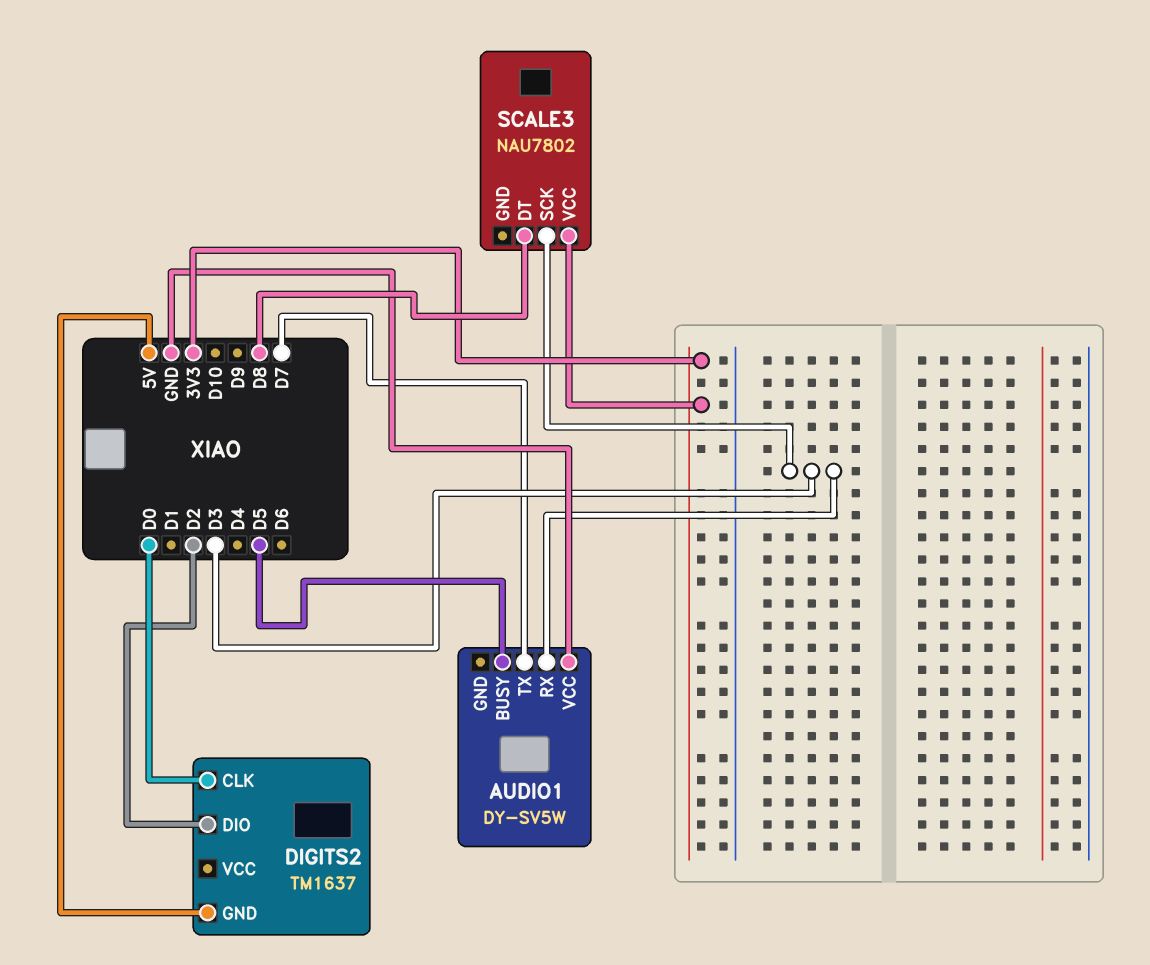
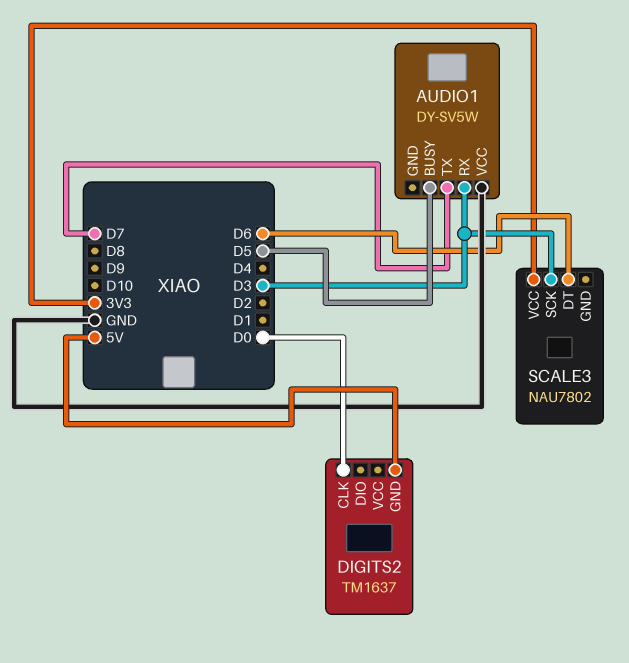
DIGITS2 pin DIO: D2 -> none
SCALE3 pin DT: D8 -> D6

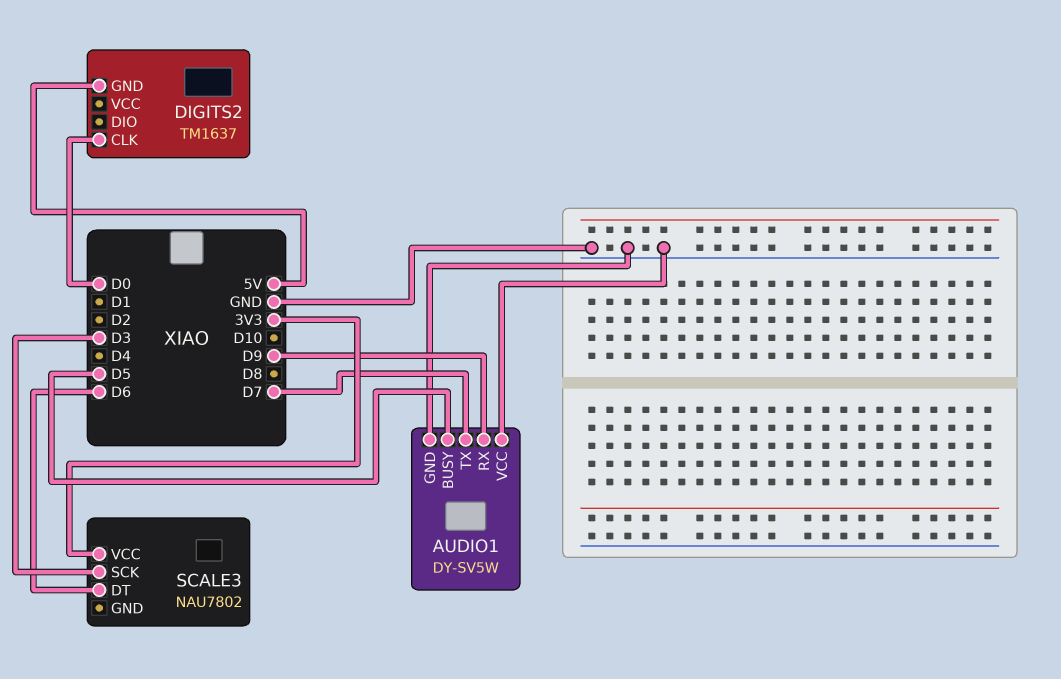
AUDIO1 pin GND: none -> GND
AUDIO1 pin RX: D3 -> D9

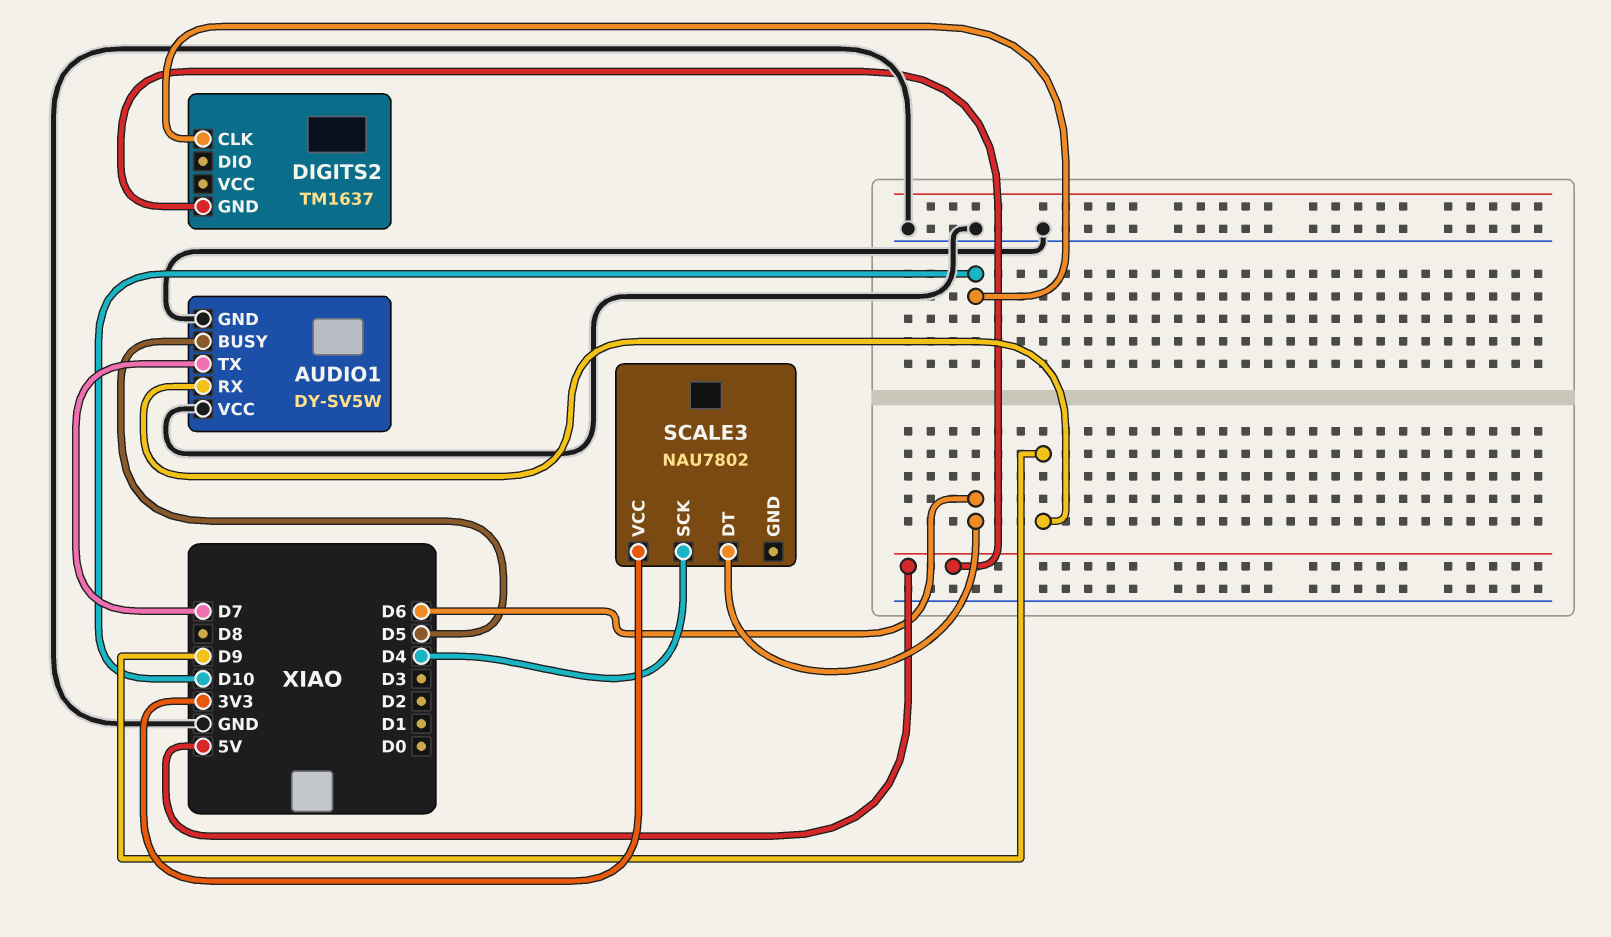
DIGITS2 pin CLK: D0 -> D10
SCALE3 pin SCK: D3 -> D4

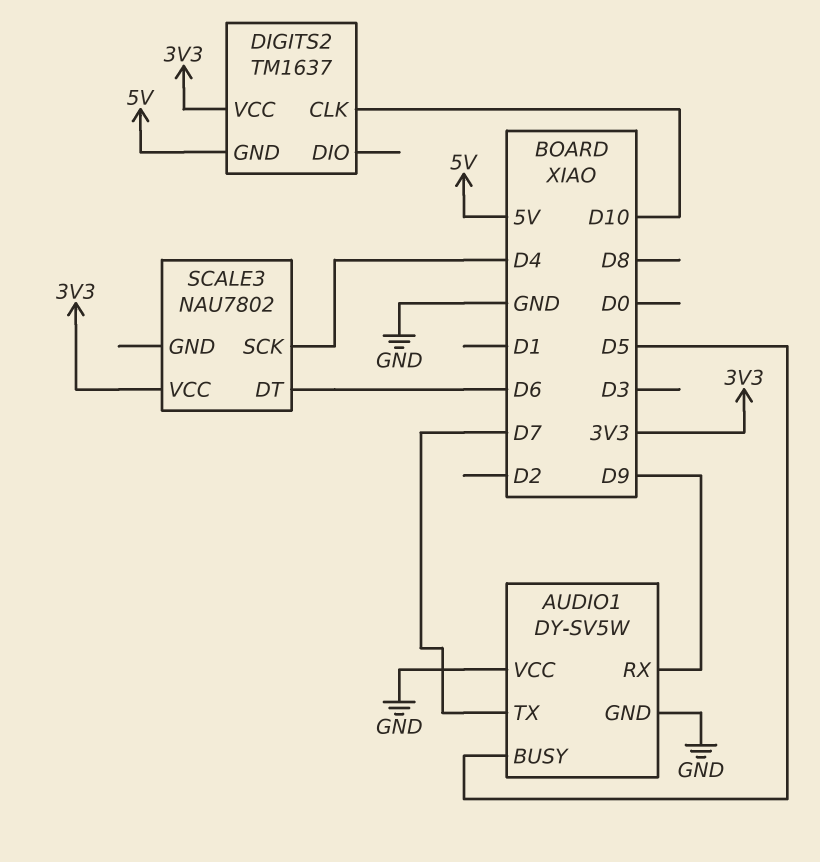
DIGITS2 pin VCC: none -> 3V3

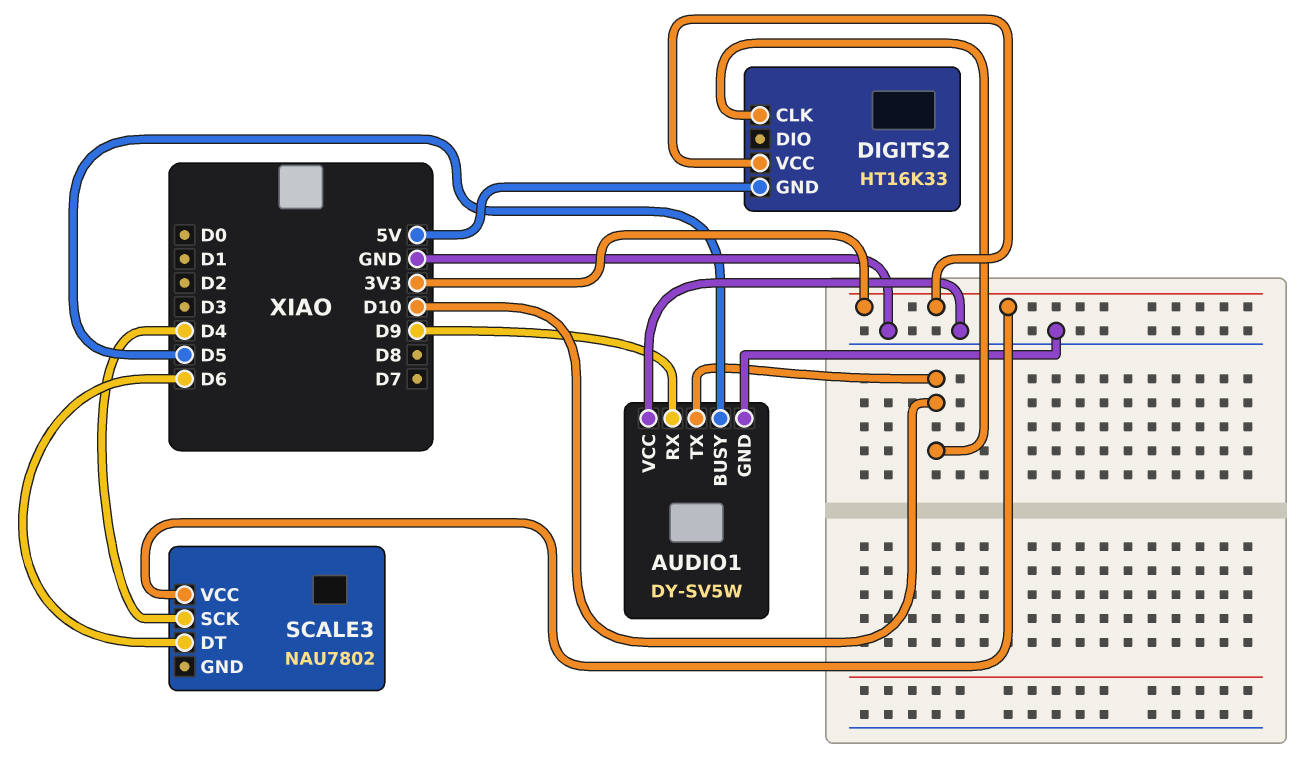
AUDIO1 pin TX: D7 -> D10
DIGITS2: TM1637 -> HT16K33

